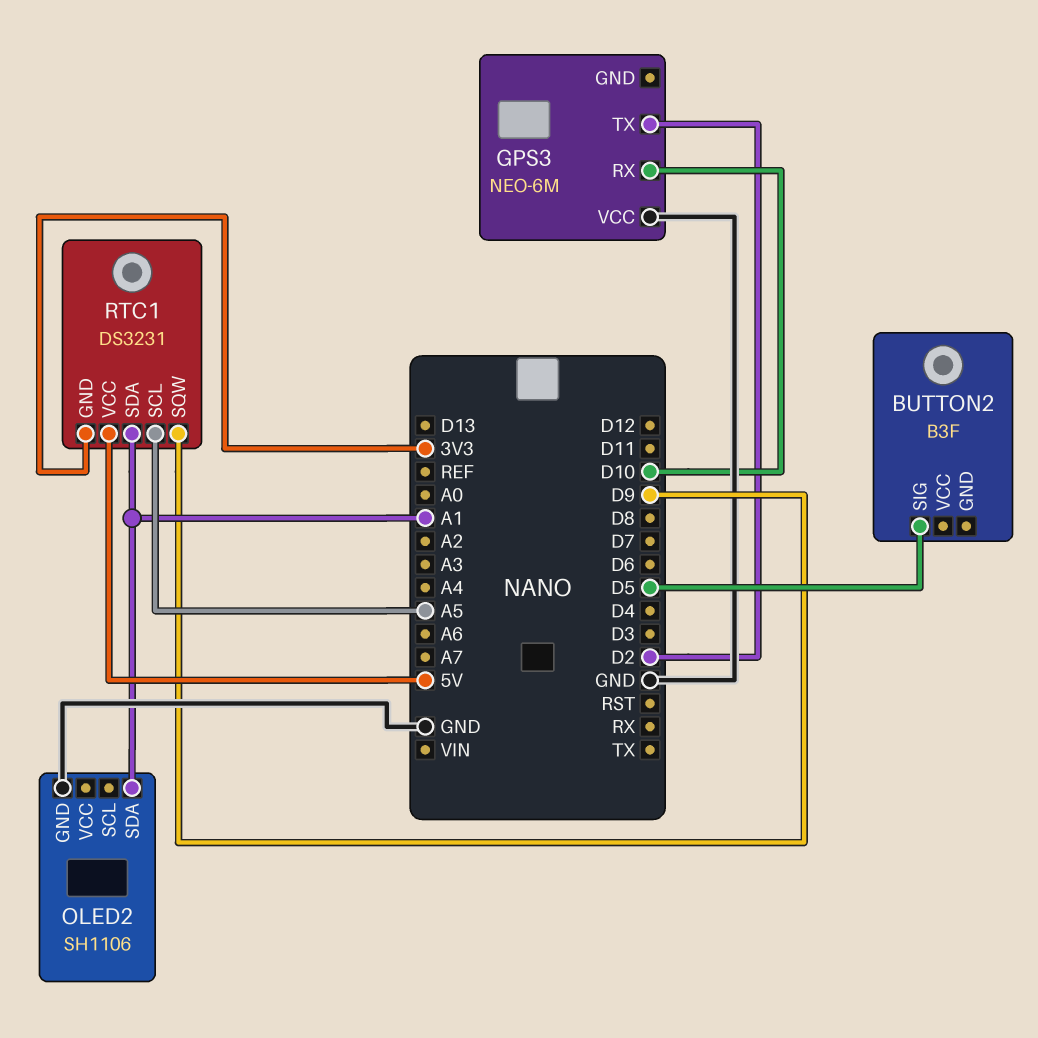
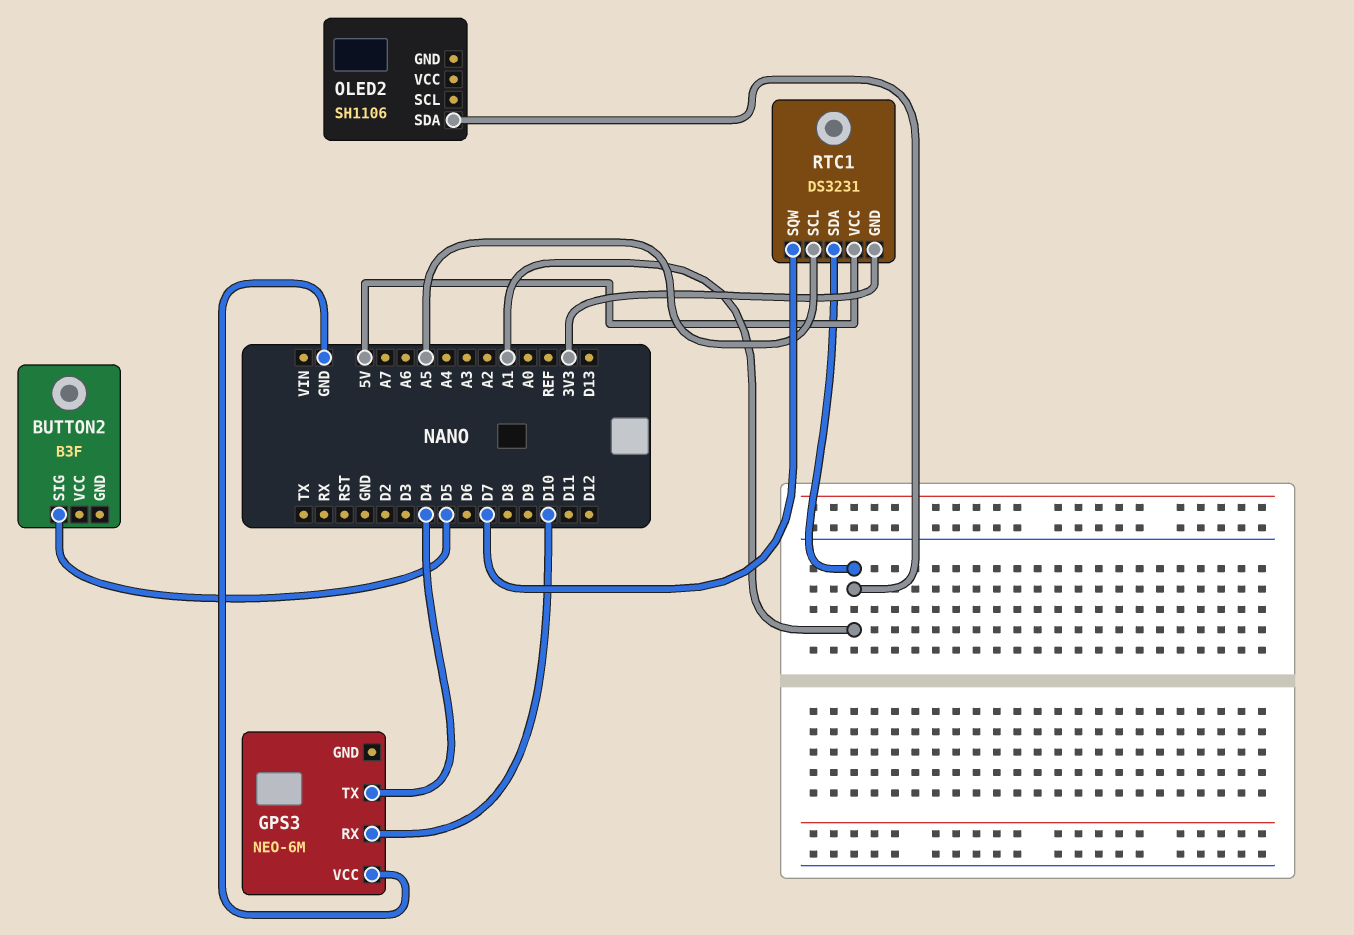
GPS3 pin TX: D2 -> D4
OLED2 pin GND: GND -> none
RTC1 pin SQW: D9 -> D7

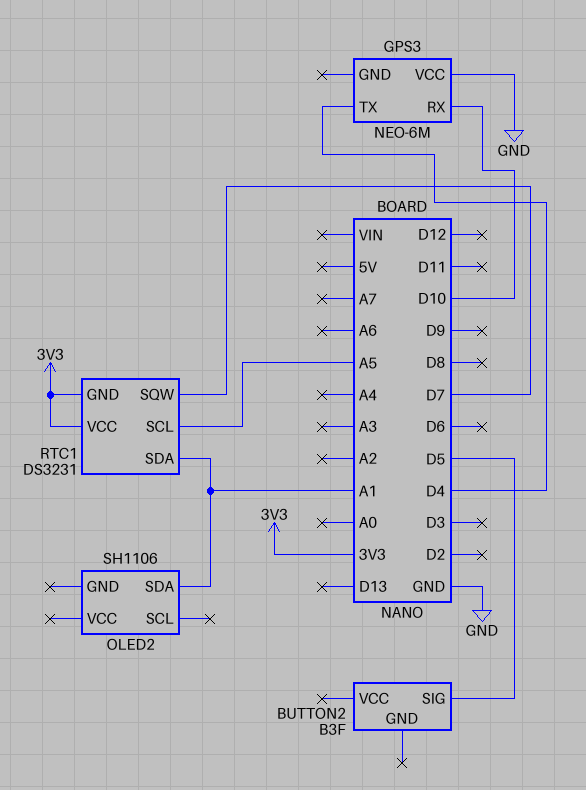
RTC1 pin VCC: 5V -> 3V3

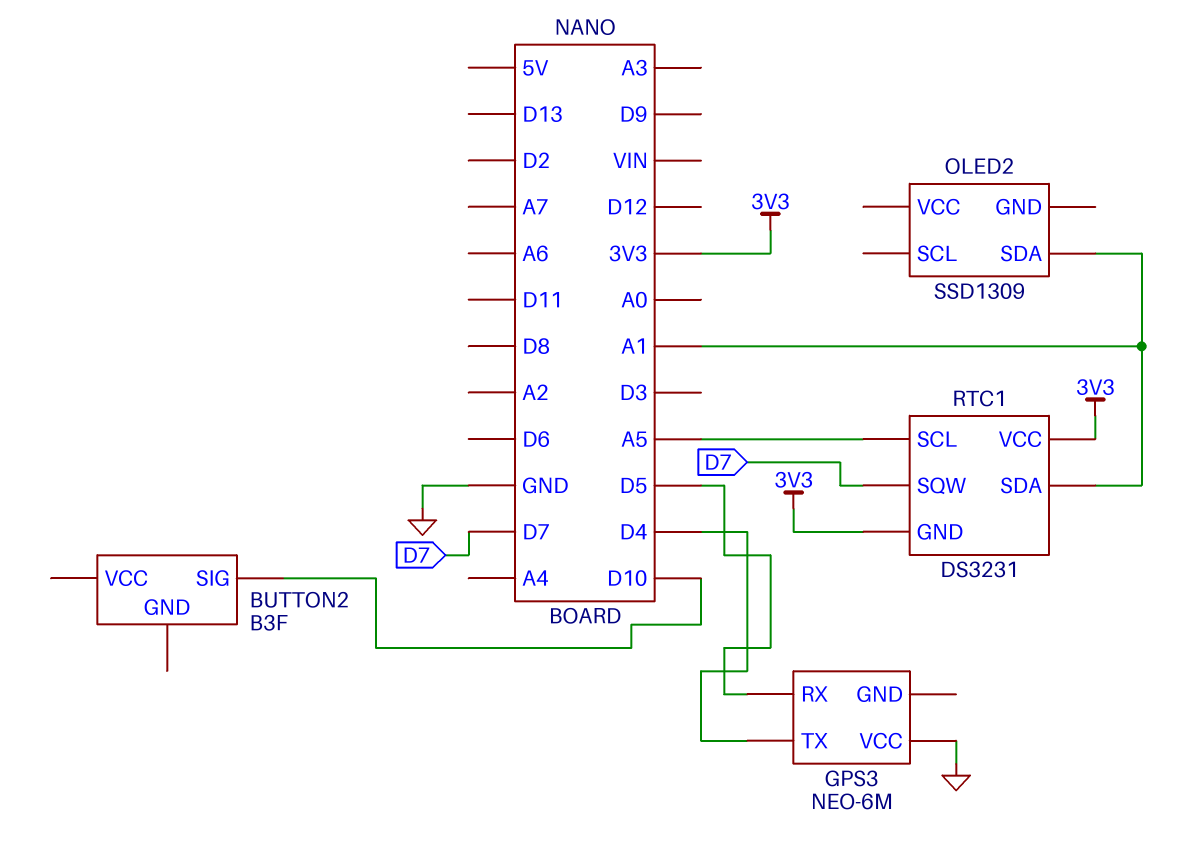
BUTTON2 pin SIG: D5 -> D10
GPS3 pin RX: D10 -> D5
OLED2: SH1106 -> SSD1309

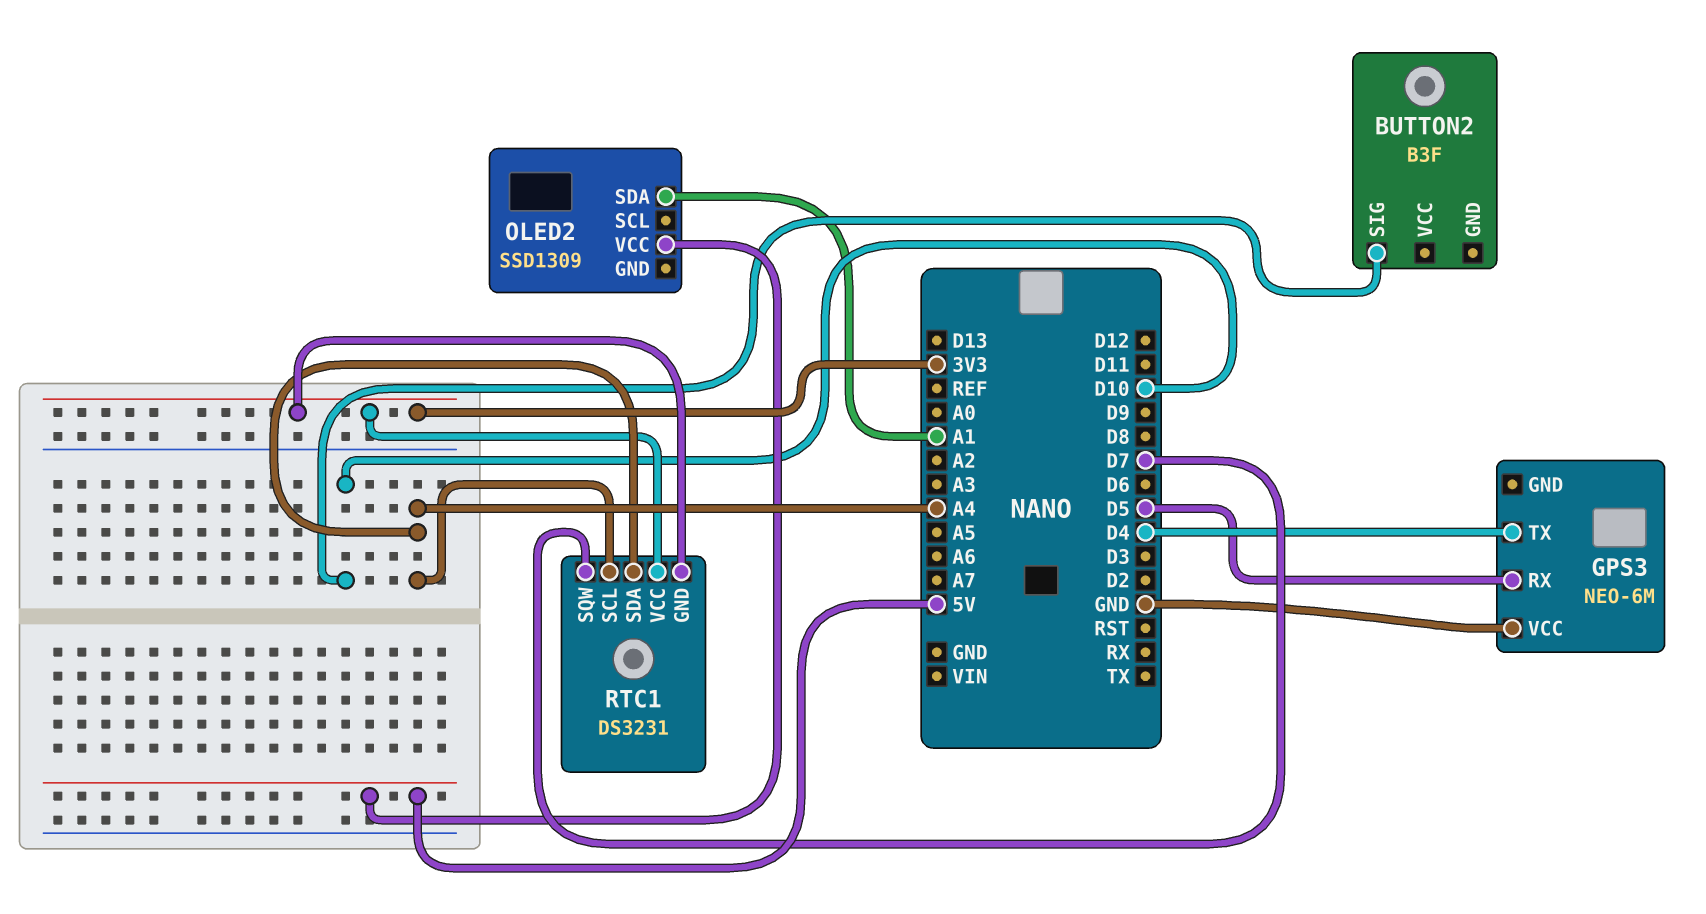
OLED2 pin VCC: none -> 5V
RTC1 pin SCL: A5 -> A4
RTC1 pin SDA: A1 -> A4

